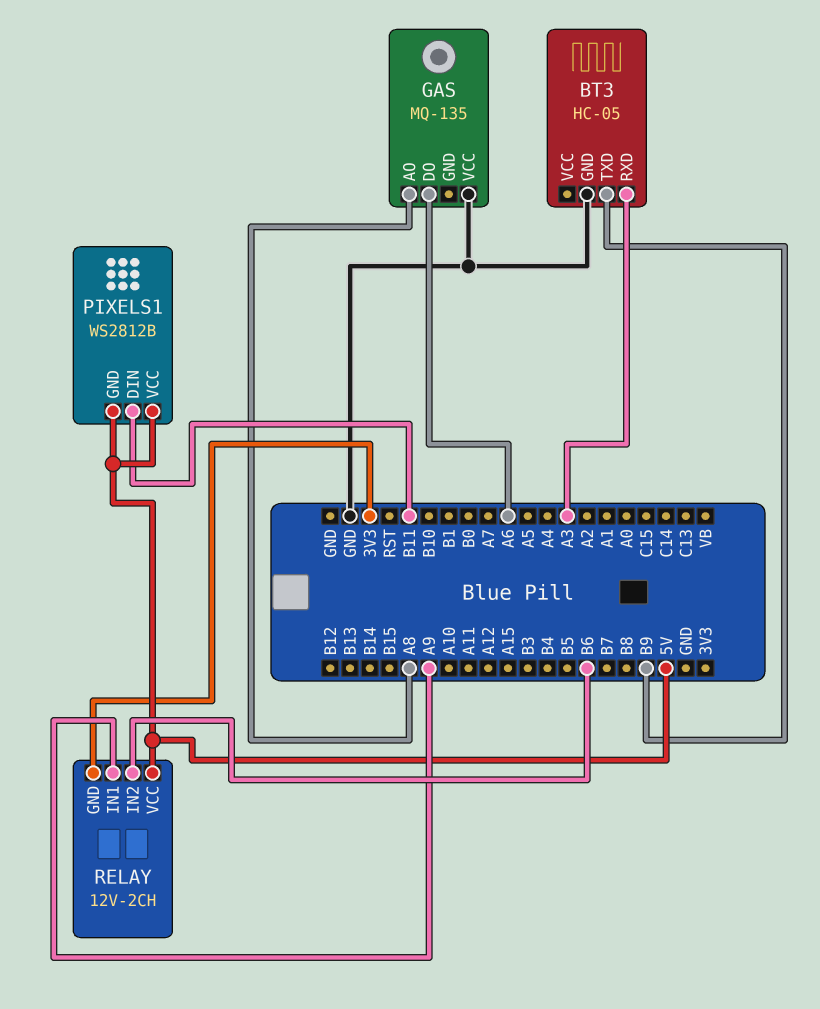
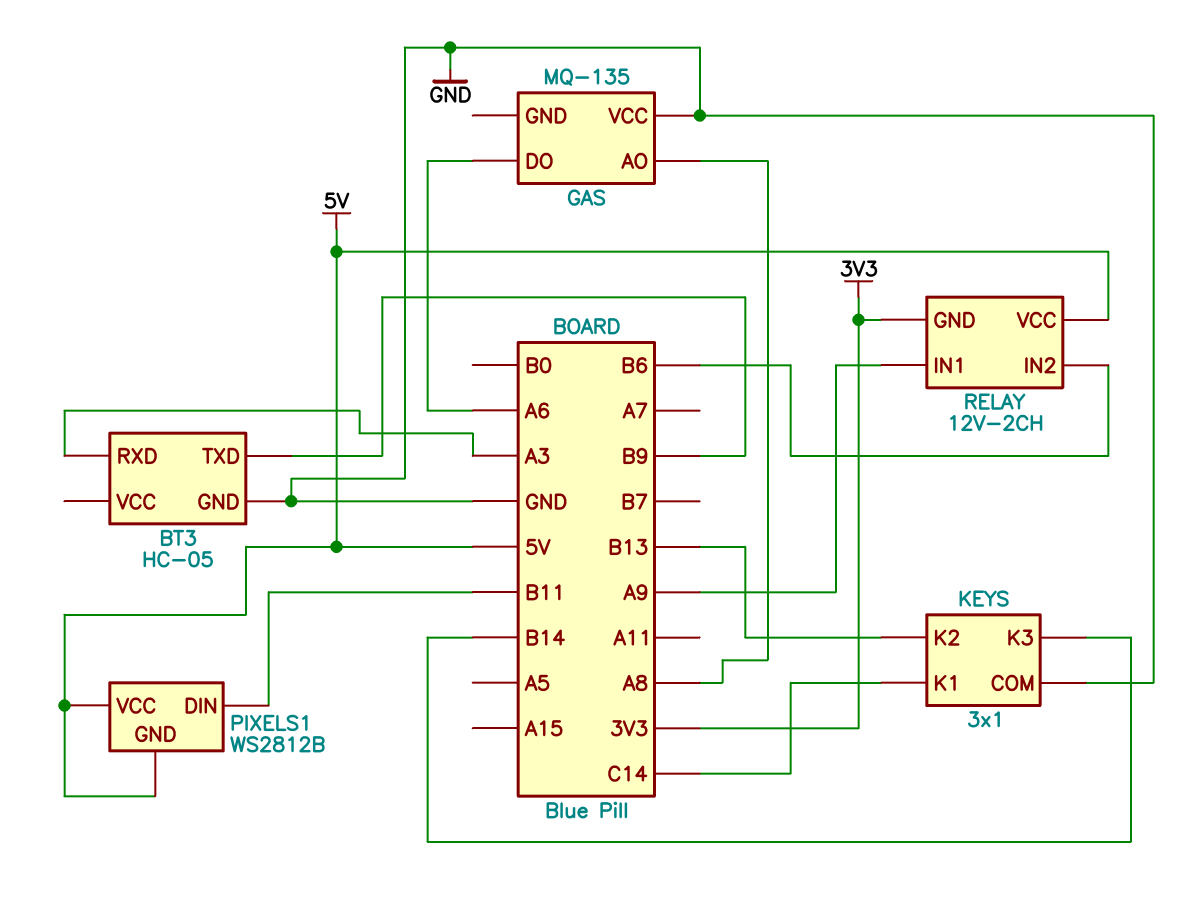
KEYS: none -> 3x1
KEYS pin COM: none -> GND
KEYS pin K1: none -> C14
KEYS pin K2: none -> B13
KEYS pin K3: none -> B14

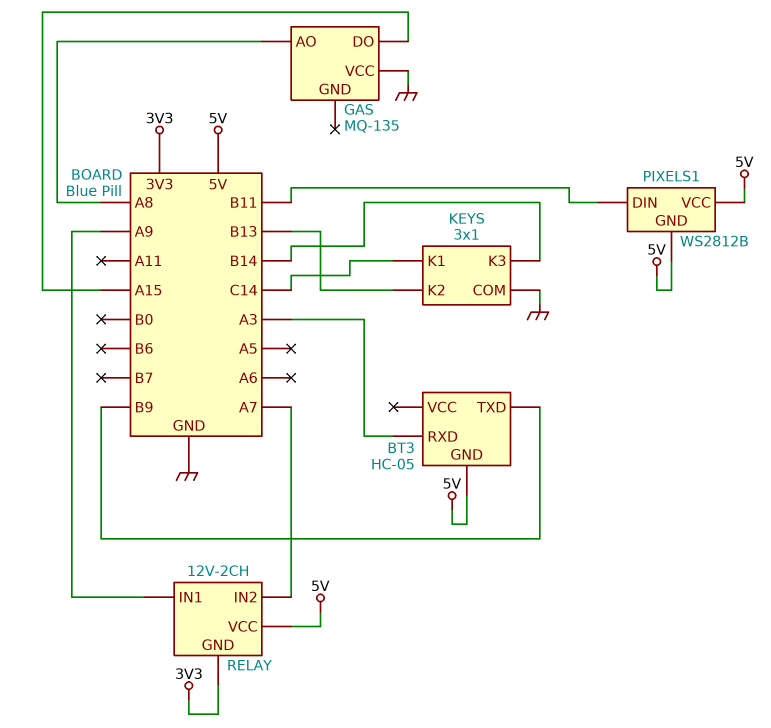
BT3 pin GND: GND -> 5V
GAS pin DO: A6 -> A15
RELAY pin IN2: B6 -> A7

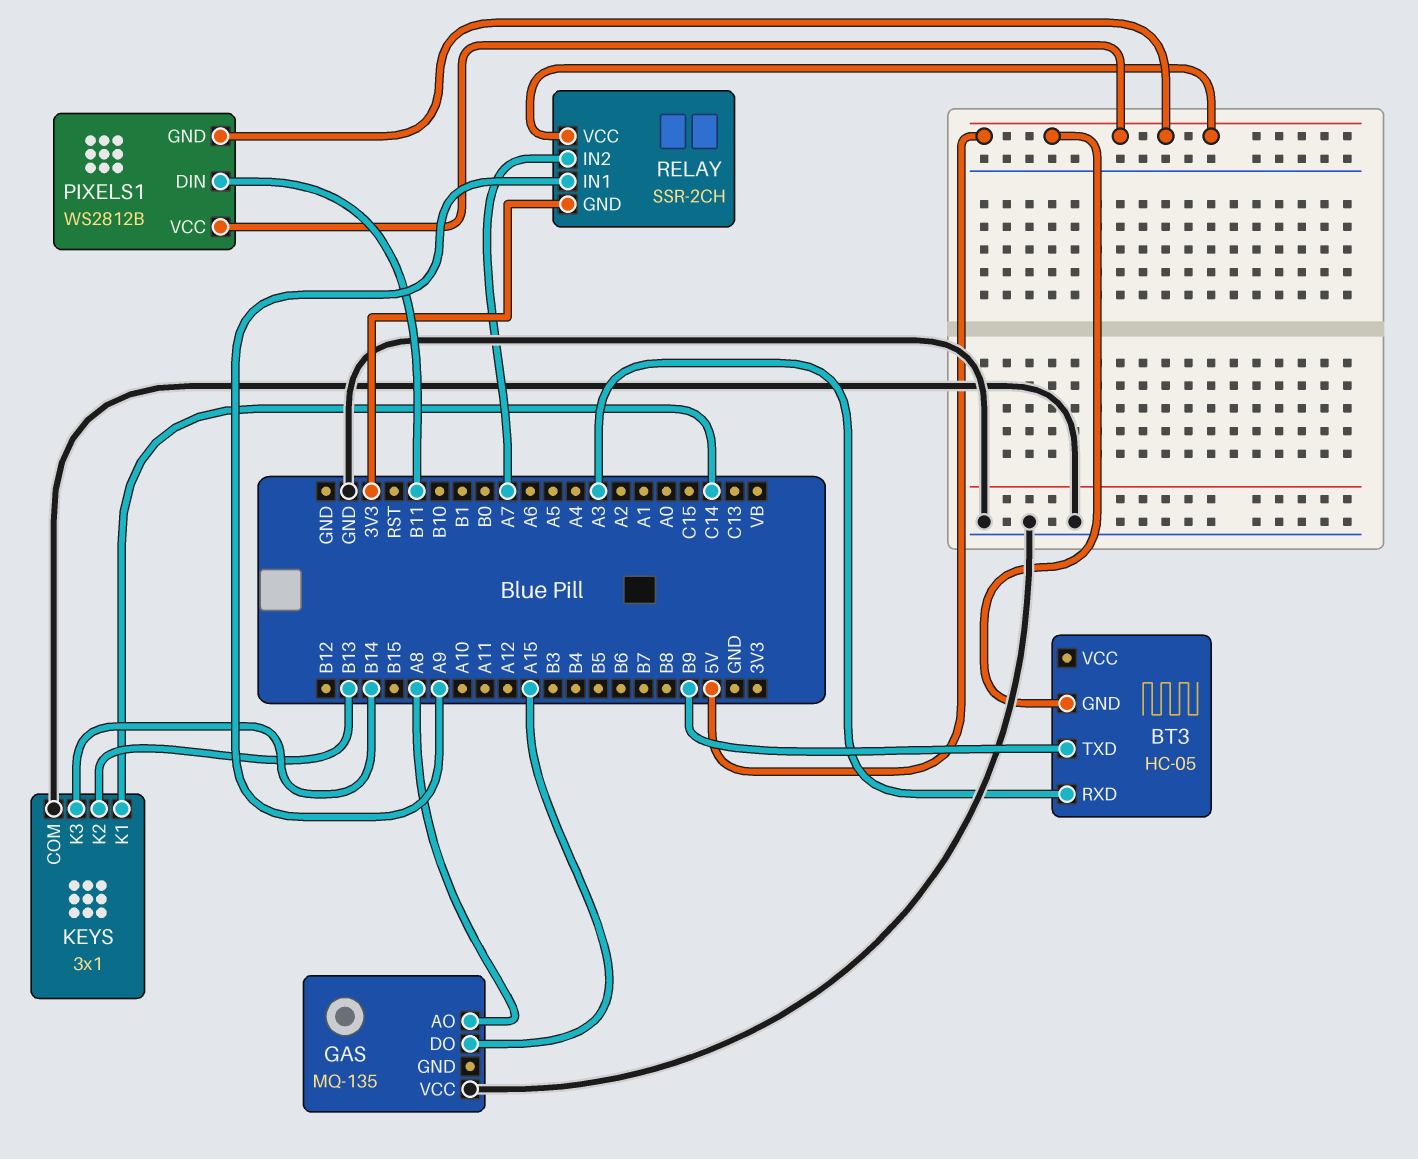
RELAY: 12V-2CH -> SSR-2CH

